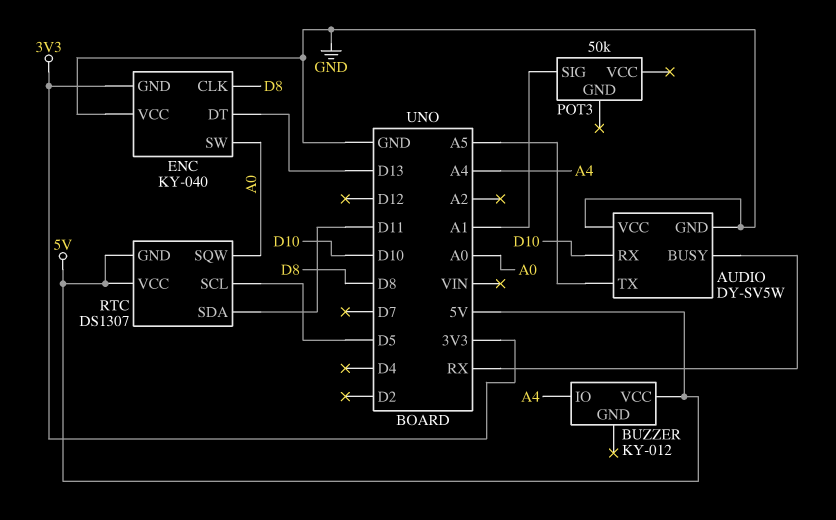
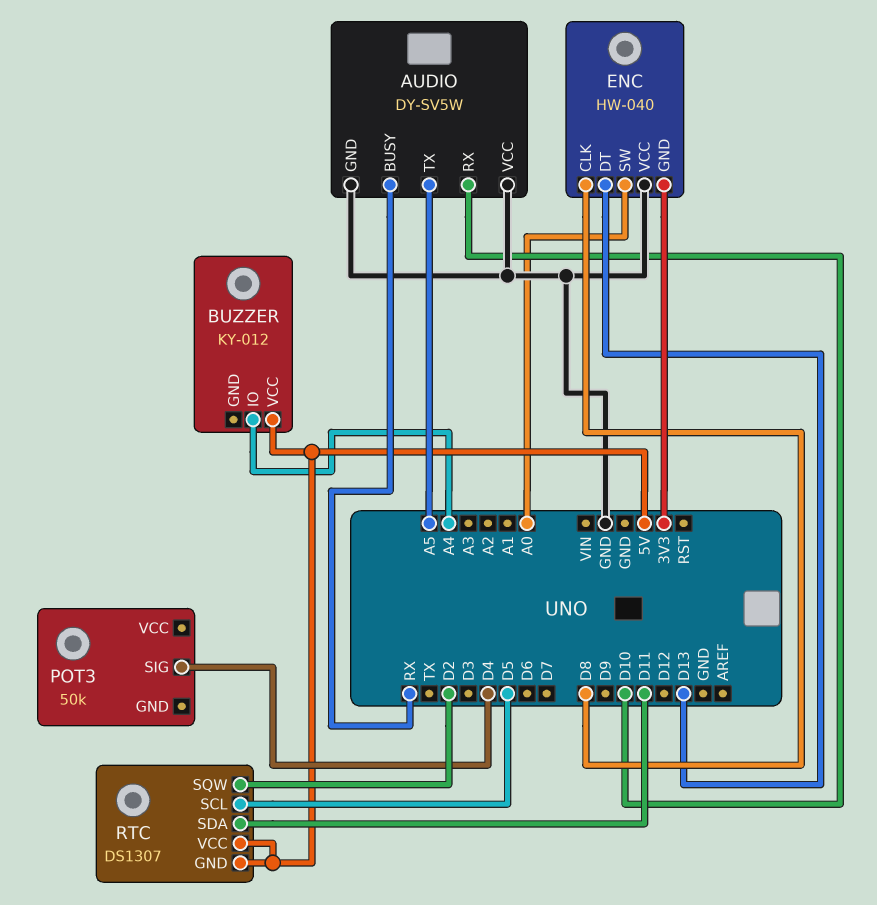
ENC: KY-040 -> HW-040
POT3 pin SIG: A1 -> D4
RTC pin SQW: A0 -> D2

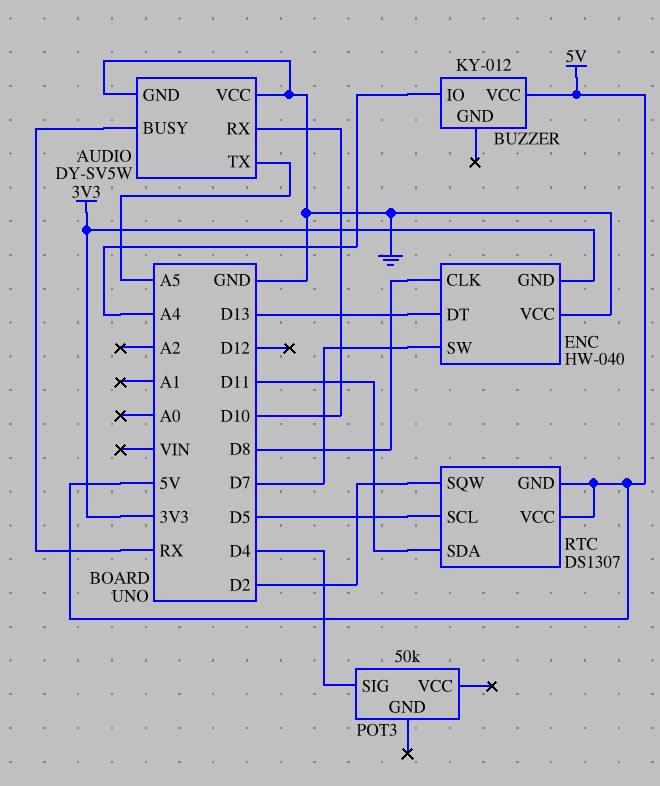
ENC pin SW: A0 -> D7

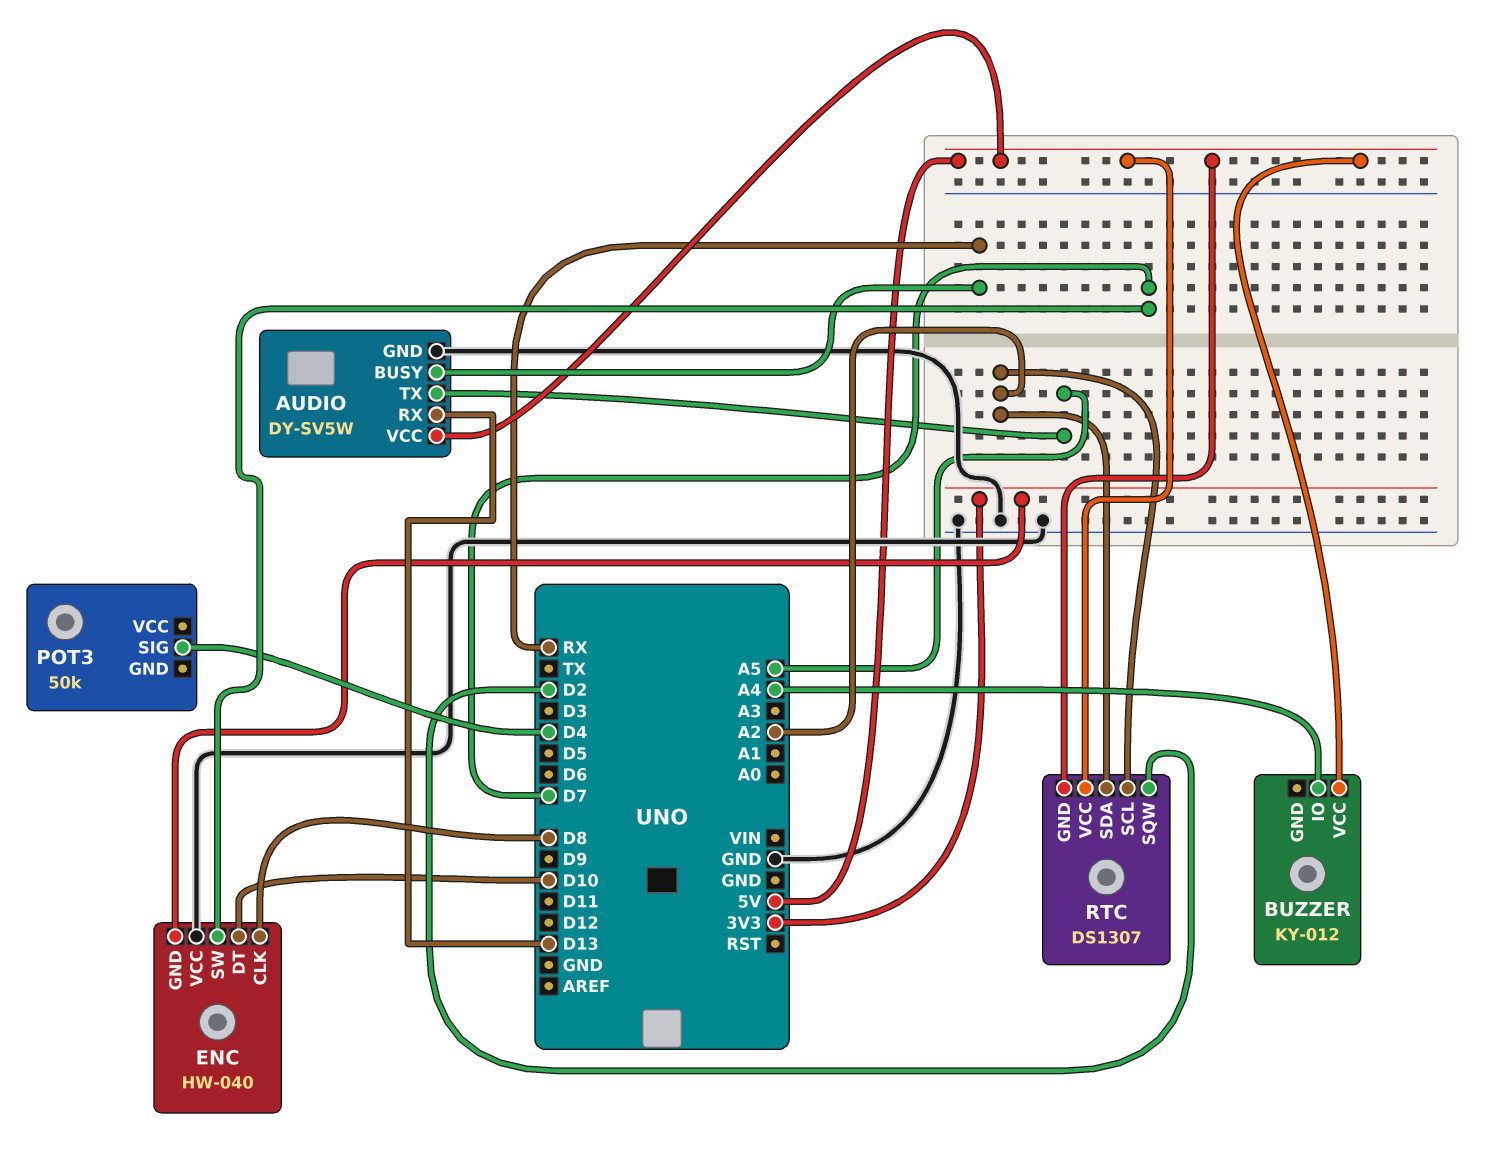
AUDIO pin RX: D10 -> D13
AUDIO pin VCC: GND -> 5V
ENC pin DT: D13 -> D10
RTC pin SCL: D5 -> A2
RTC pin SDA: D11 -> A2

